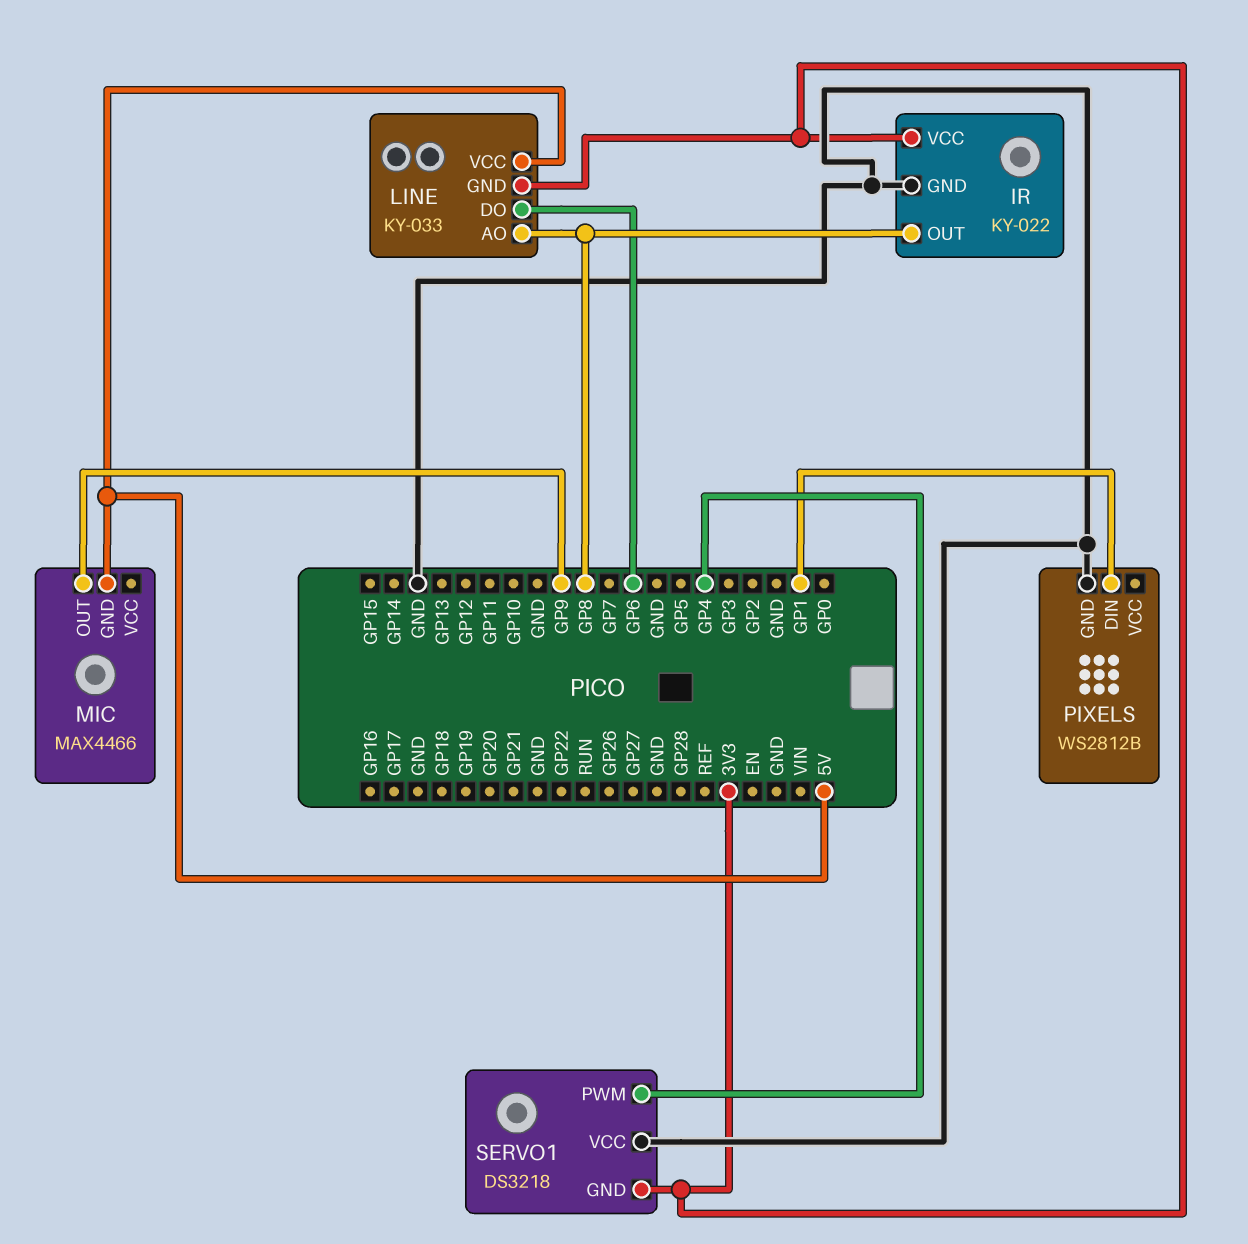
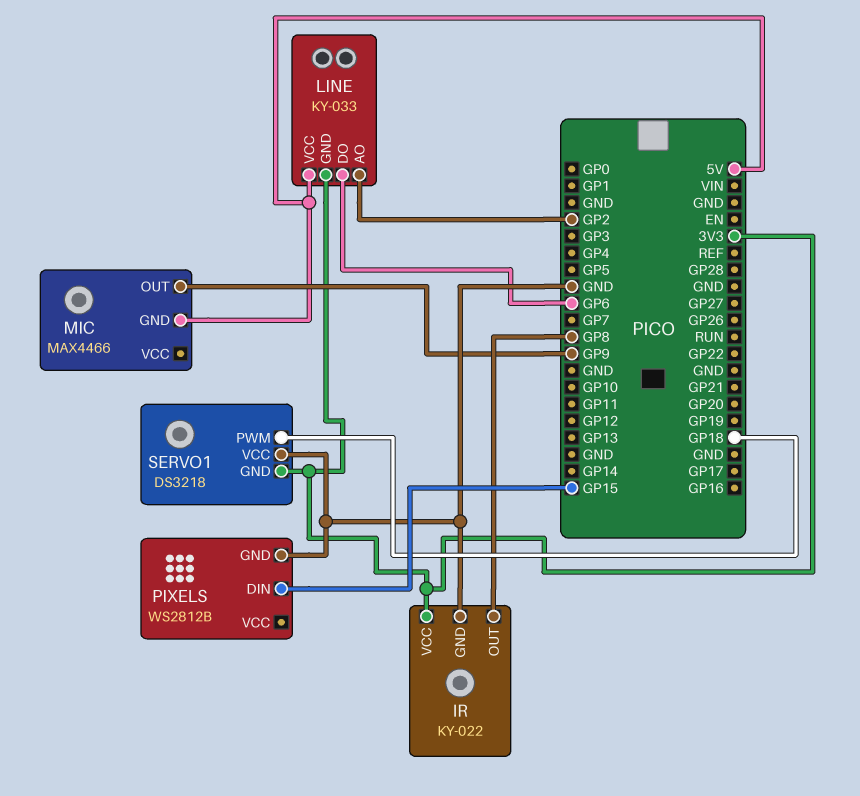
LINE pin AO: GP8 -> GP2
PIXELS pin DIN: GP1 -> GP15
SERVO1 pin PWM: GP4 -> GP18

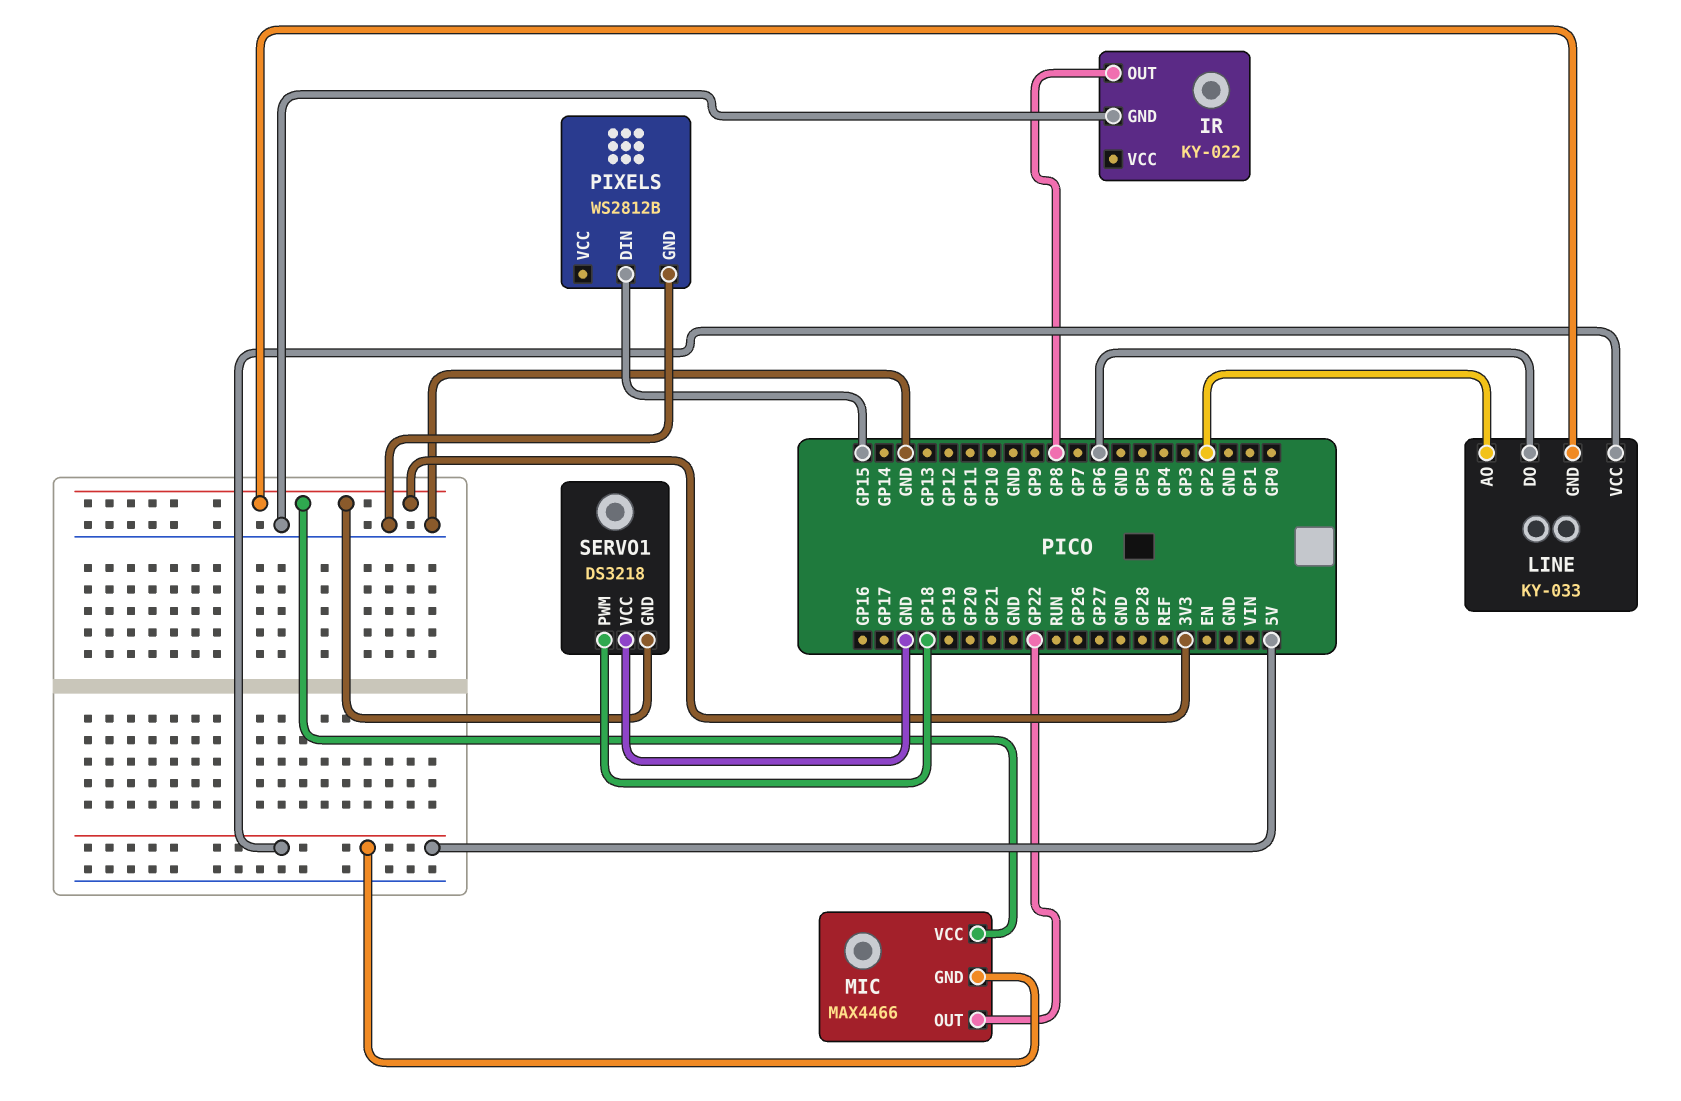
IR pin VCC: 3V3 -> none
MIC pin OUT: GP9 -> GP22
MIC pin VCC: none -> 3V3

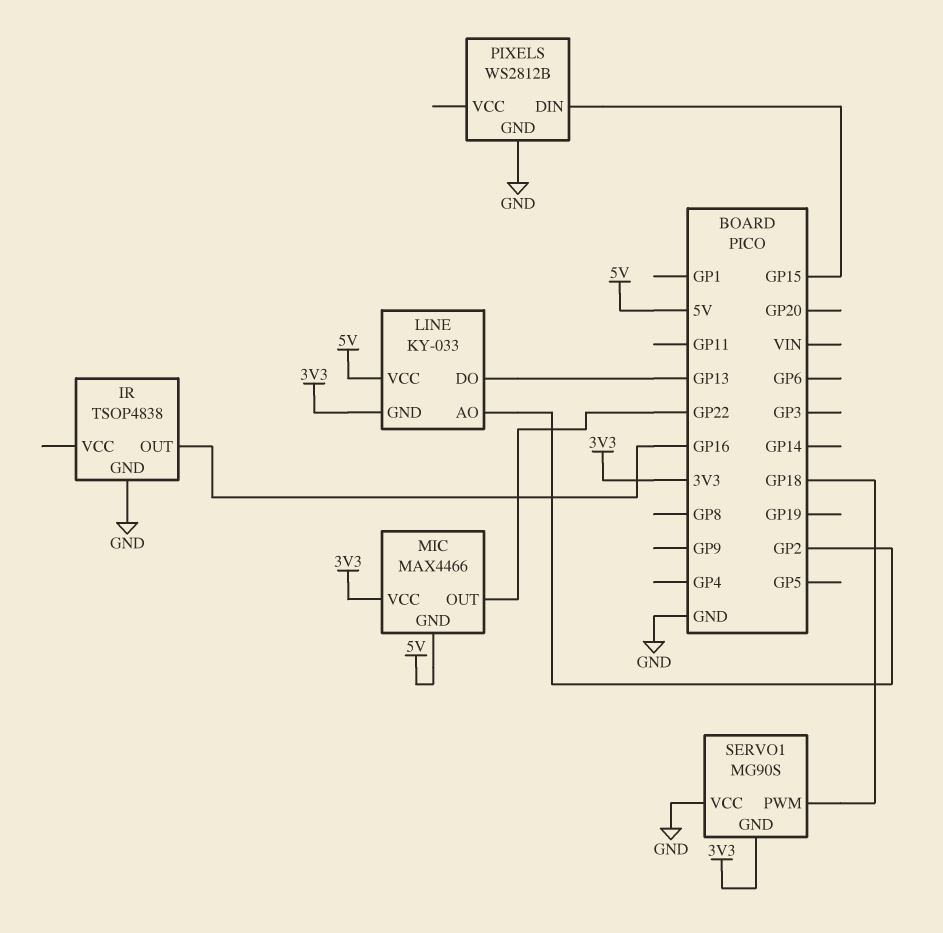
IR: KY-022 -> TSOP4838
IR pin OUT: GP8 -> GP16
LINE pin DO: GP6 -> GP13
SERVO1: DS3218 -> MG90S

